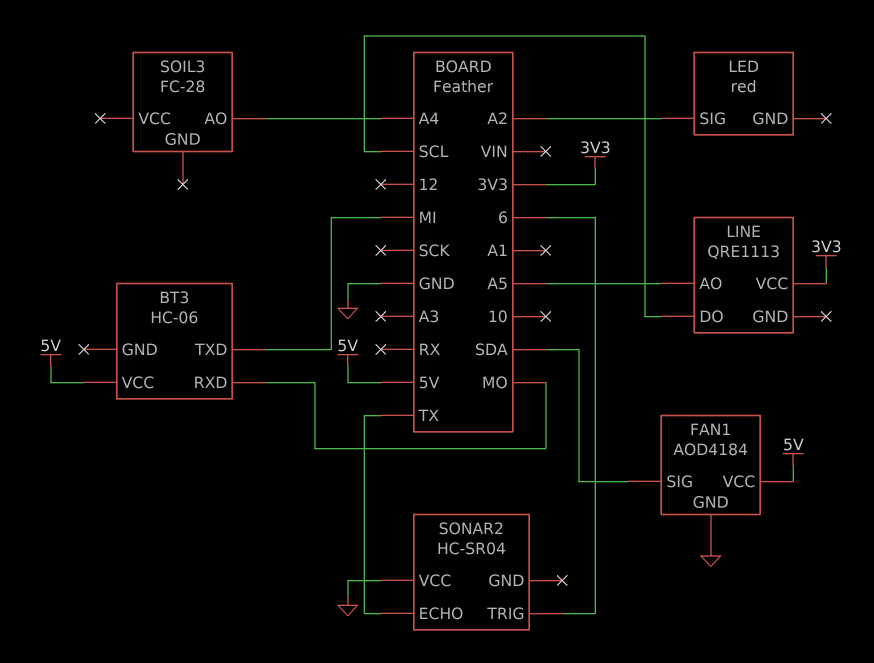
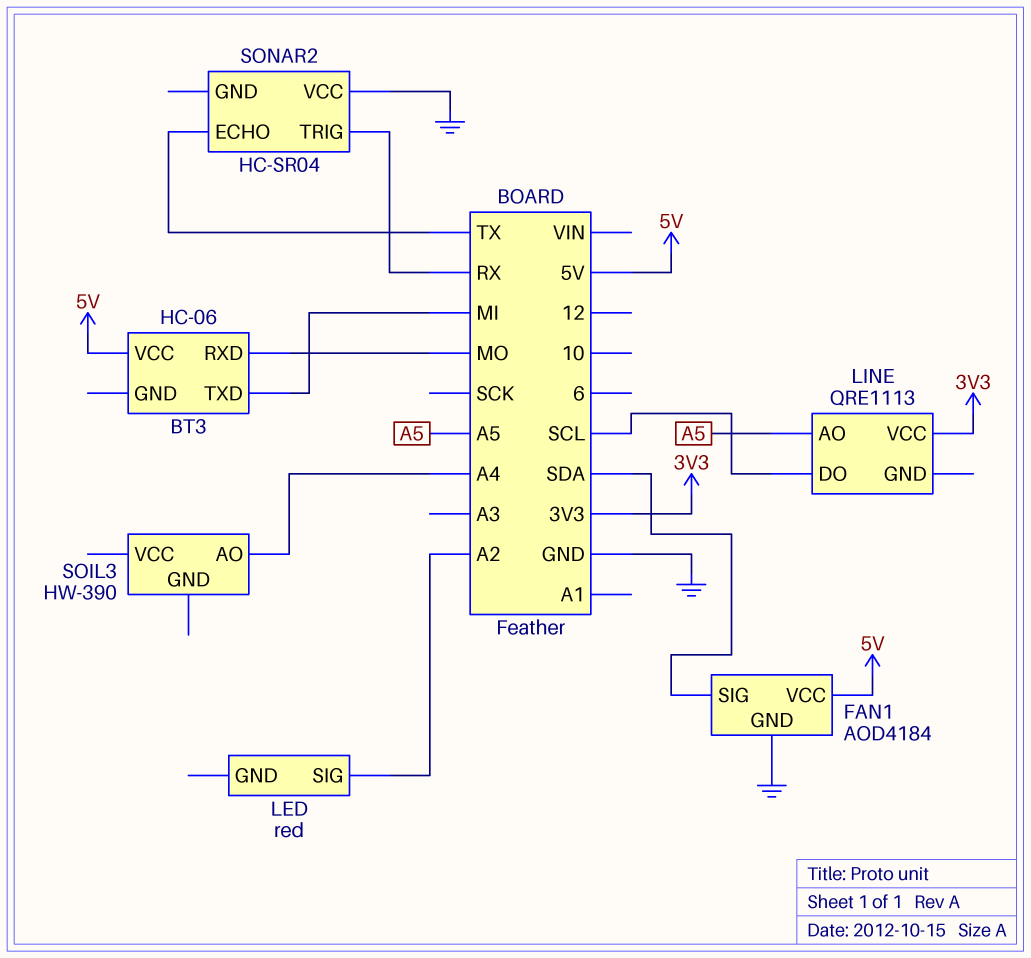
SOIL3: FC-28 -> HW-390
SONAR2 pin TRIG: 6 -> RX

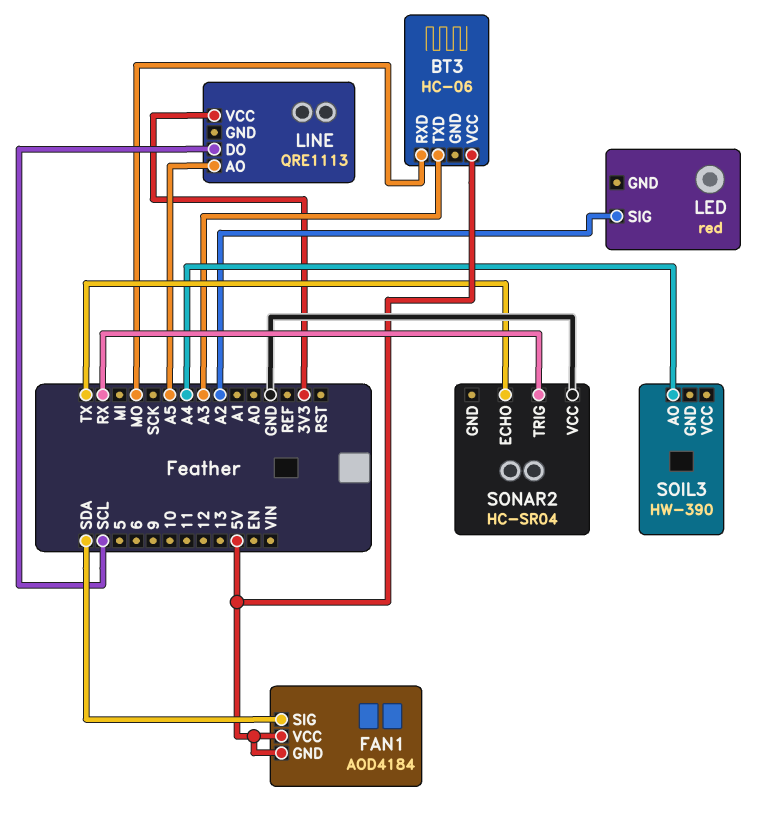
BT3 pin TXD: MI -> A3
FAN1 pin GND: GND -> 5V

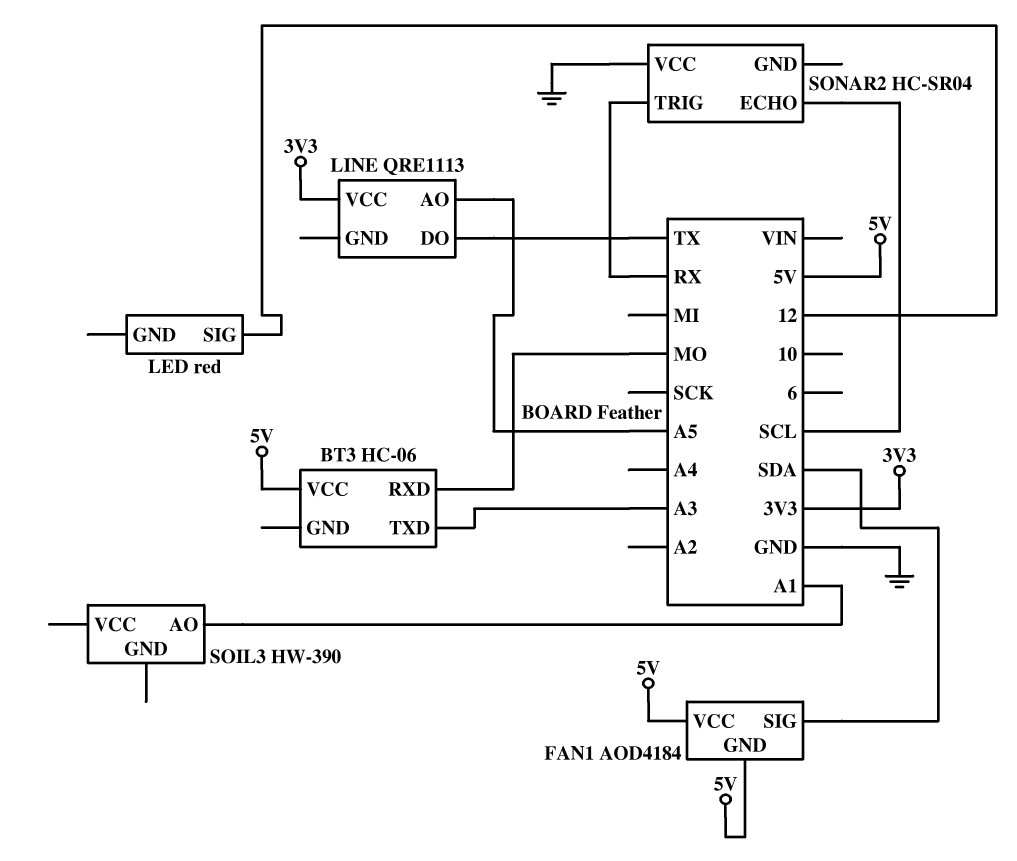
LED pin SIG: A2 -> 12
LINE pin DO: SCL -> TX
SOIL3 pin AO: A4 -> A1
SONAR2 pin ECHO: TX -> SCL

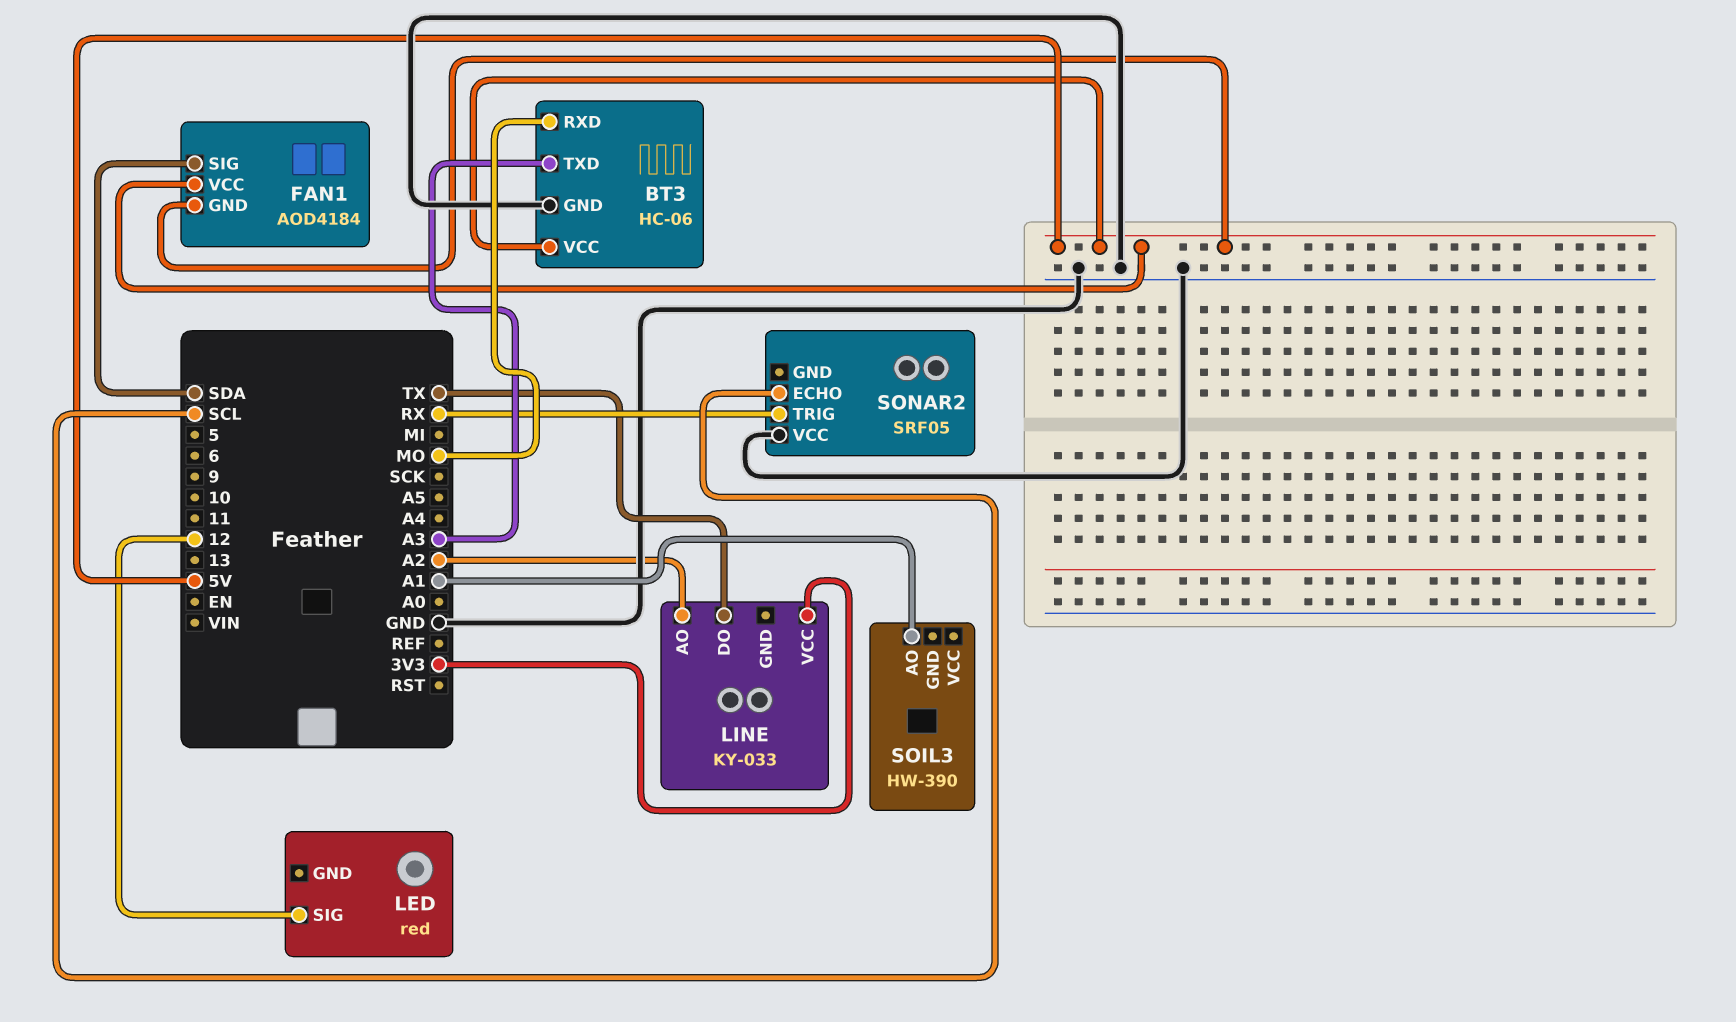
BT3 pin GND: none -> GND
LINE: QRE1113 -> KY-033
LINE pin AO: A5 -> A2
SONAR2: HC-SR04 -> SRF05

